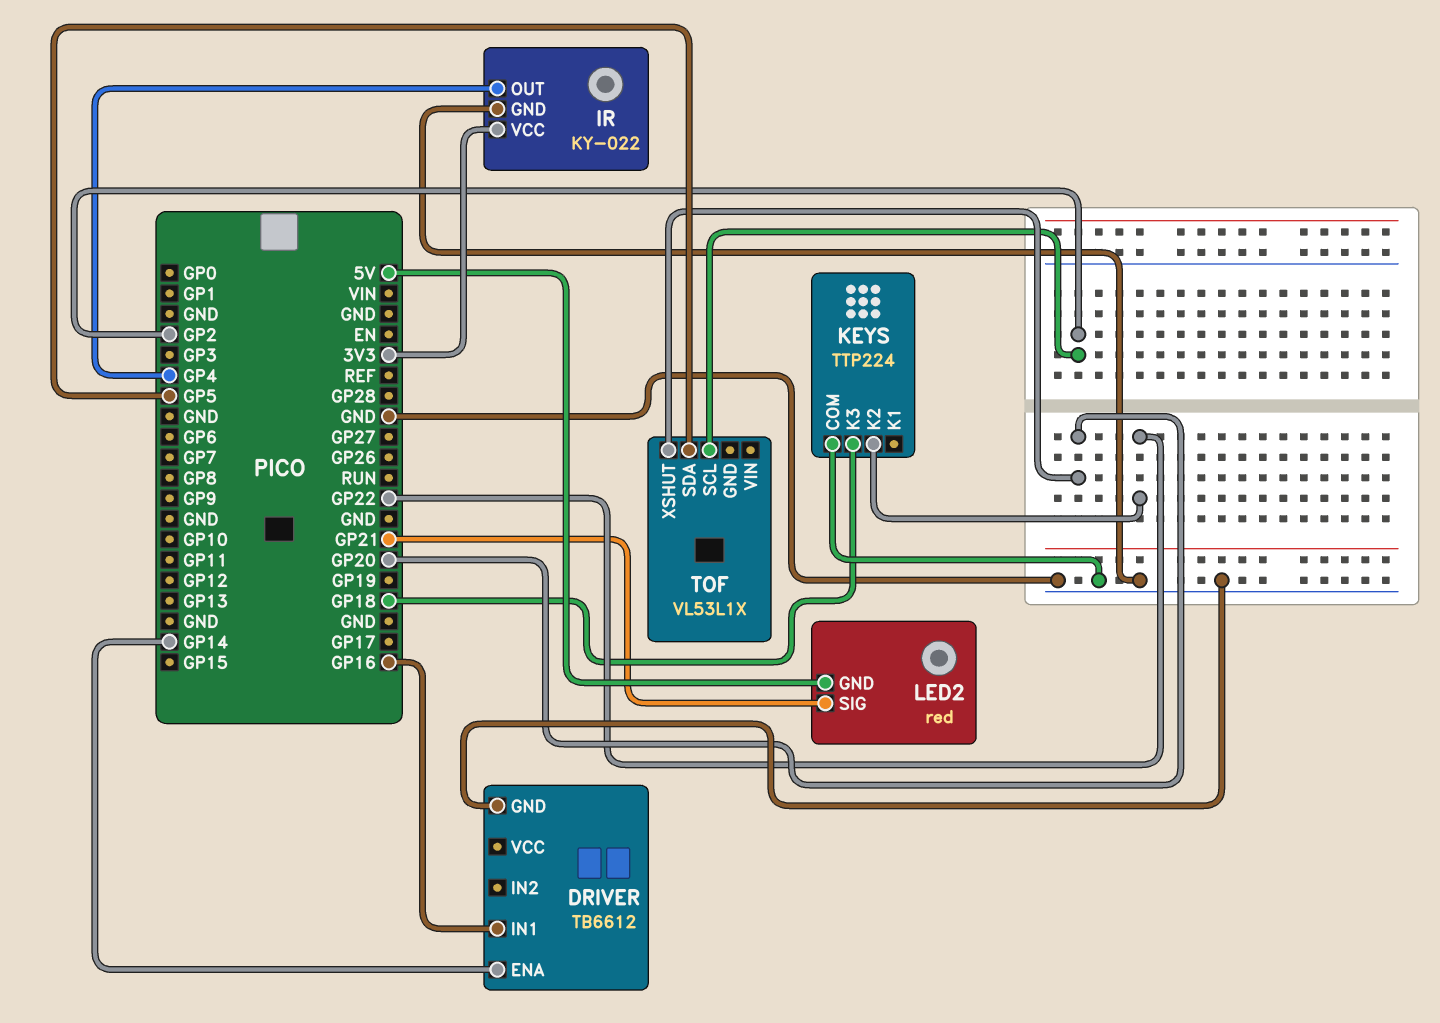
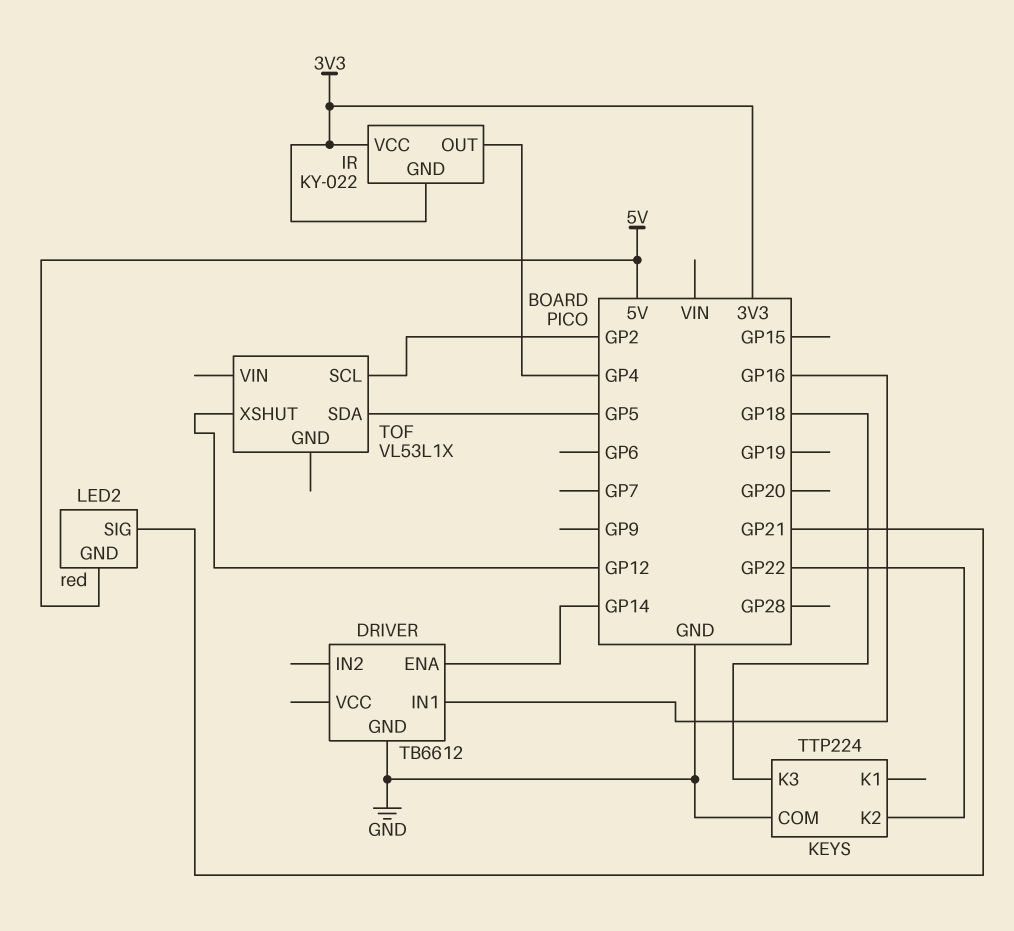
IR pin GND: GND -> 3V3
TOF pin XSHUT: GP20 -> GP12

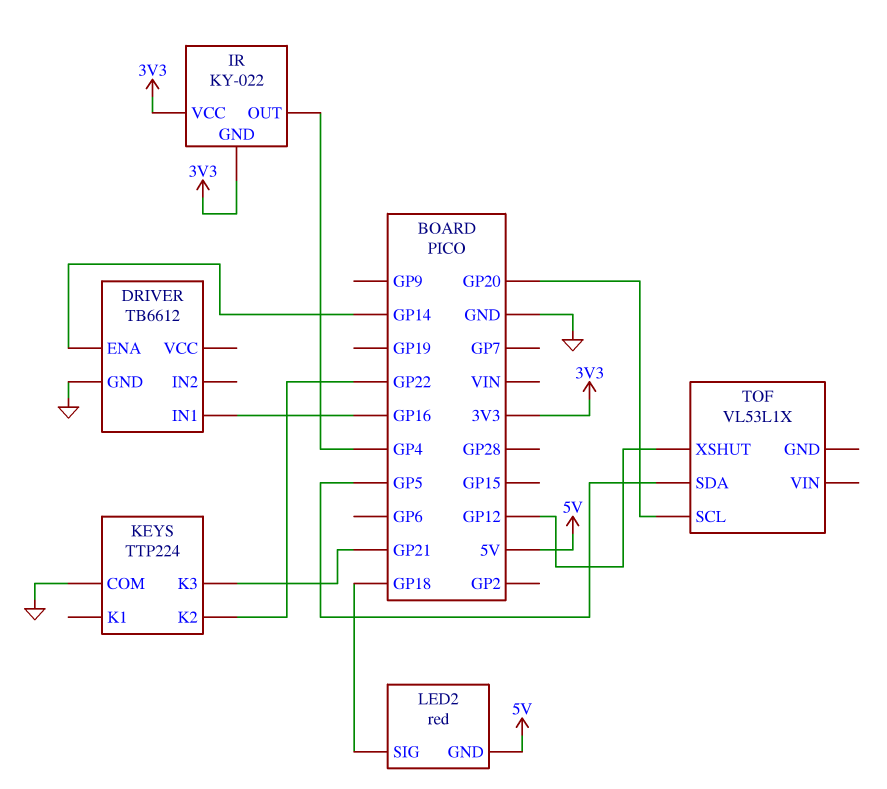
KEYS pin K3: GP18 -> GP21
LED2 pin SIG: GP21 -> GP18
TOF pin SCL: GP2 -> GP20

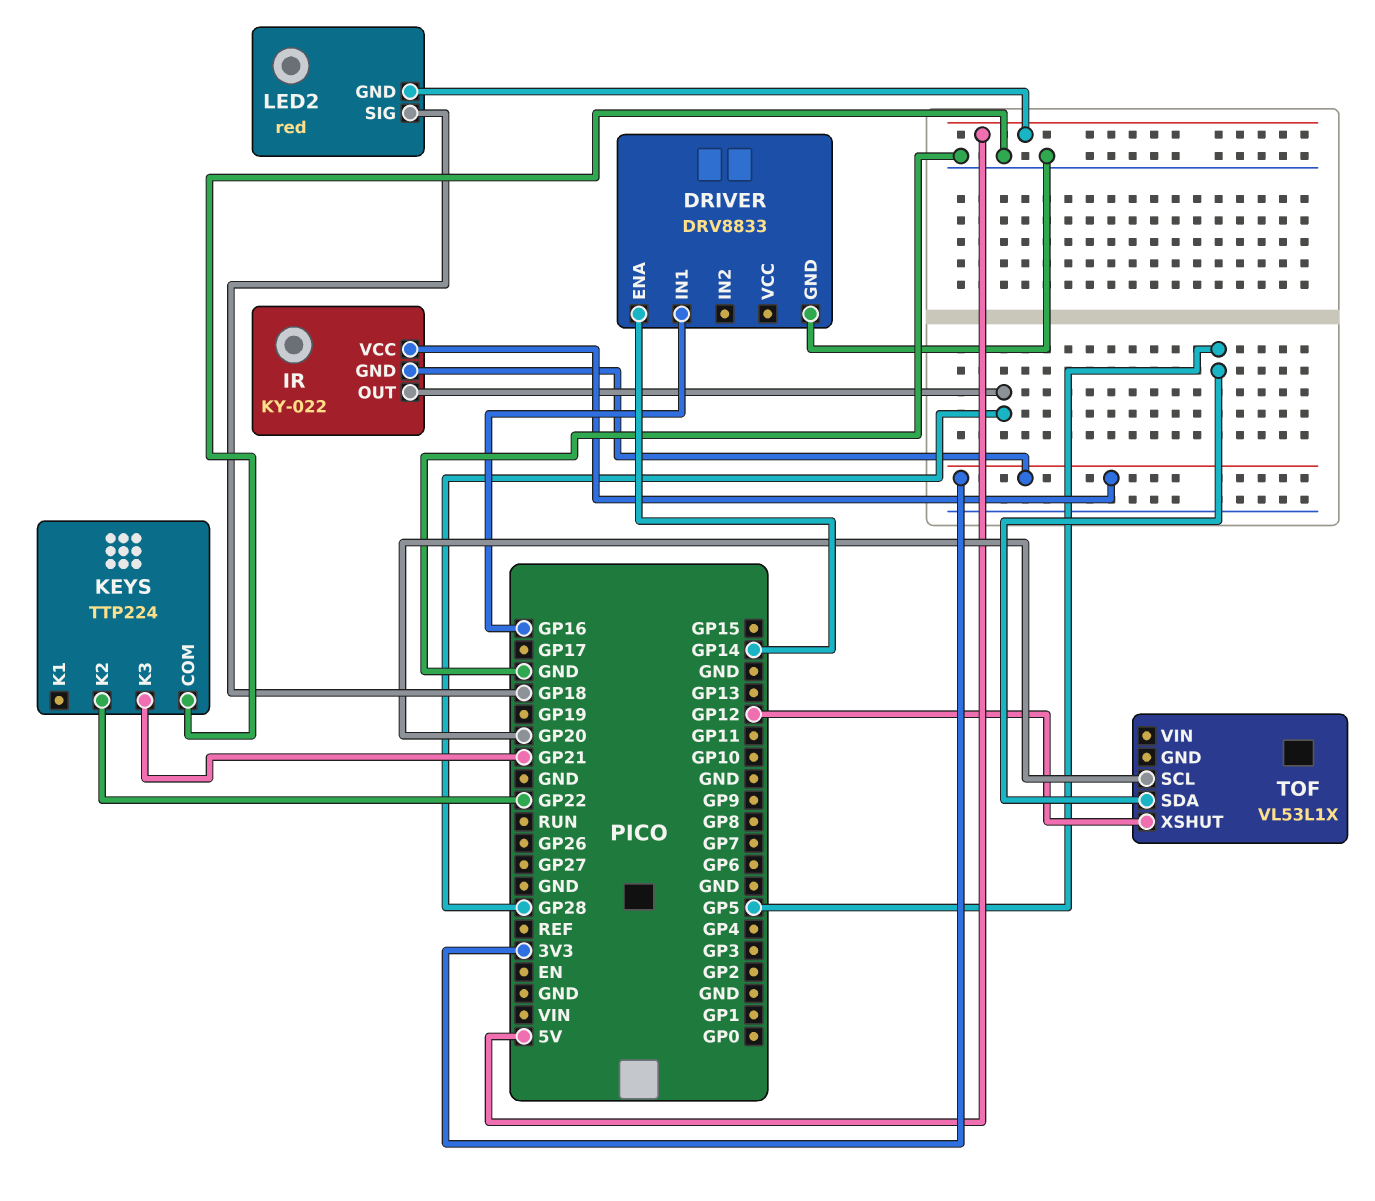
DRIVER: TB6612 -> DRV8833
IR pin OUT: GP4 -> GP28

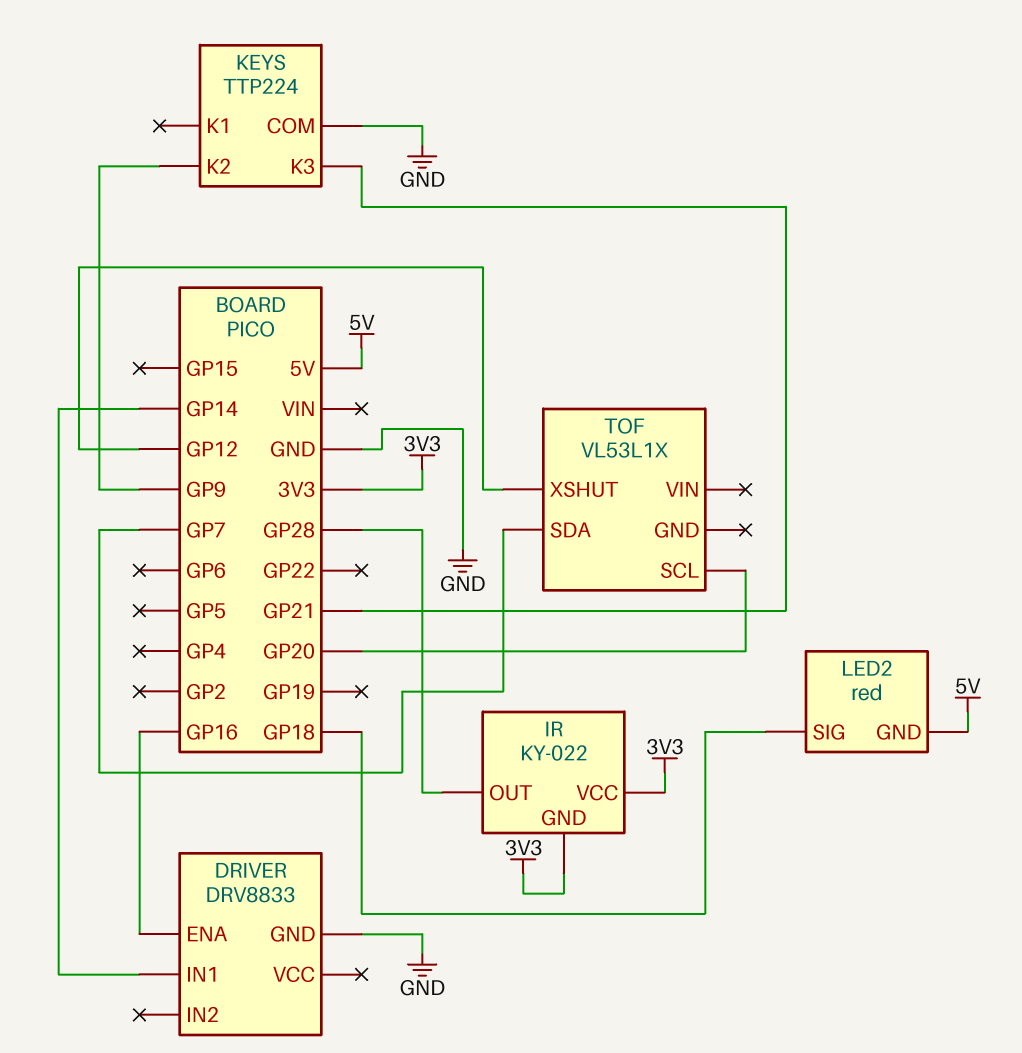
DRIVER pin ENA: GP14 -> GP16
DRIVER pin IN1: GP16 -> GP14
KEYS pin K2: GP22 -> GP9
TOF pin SDA: GP5 -> GP7

